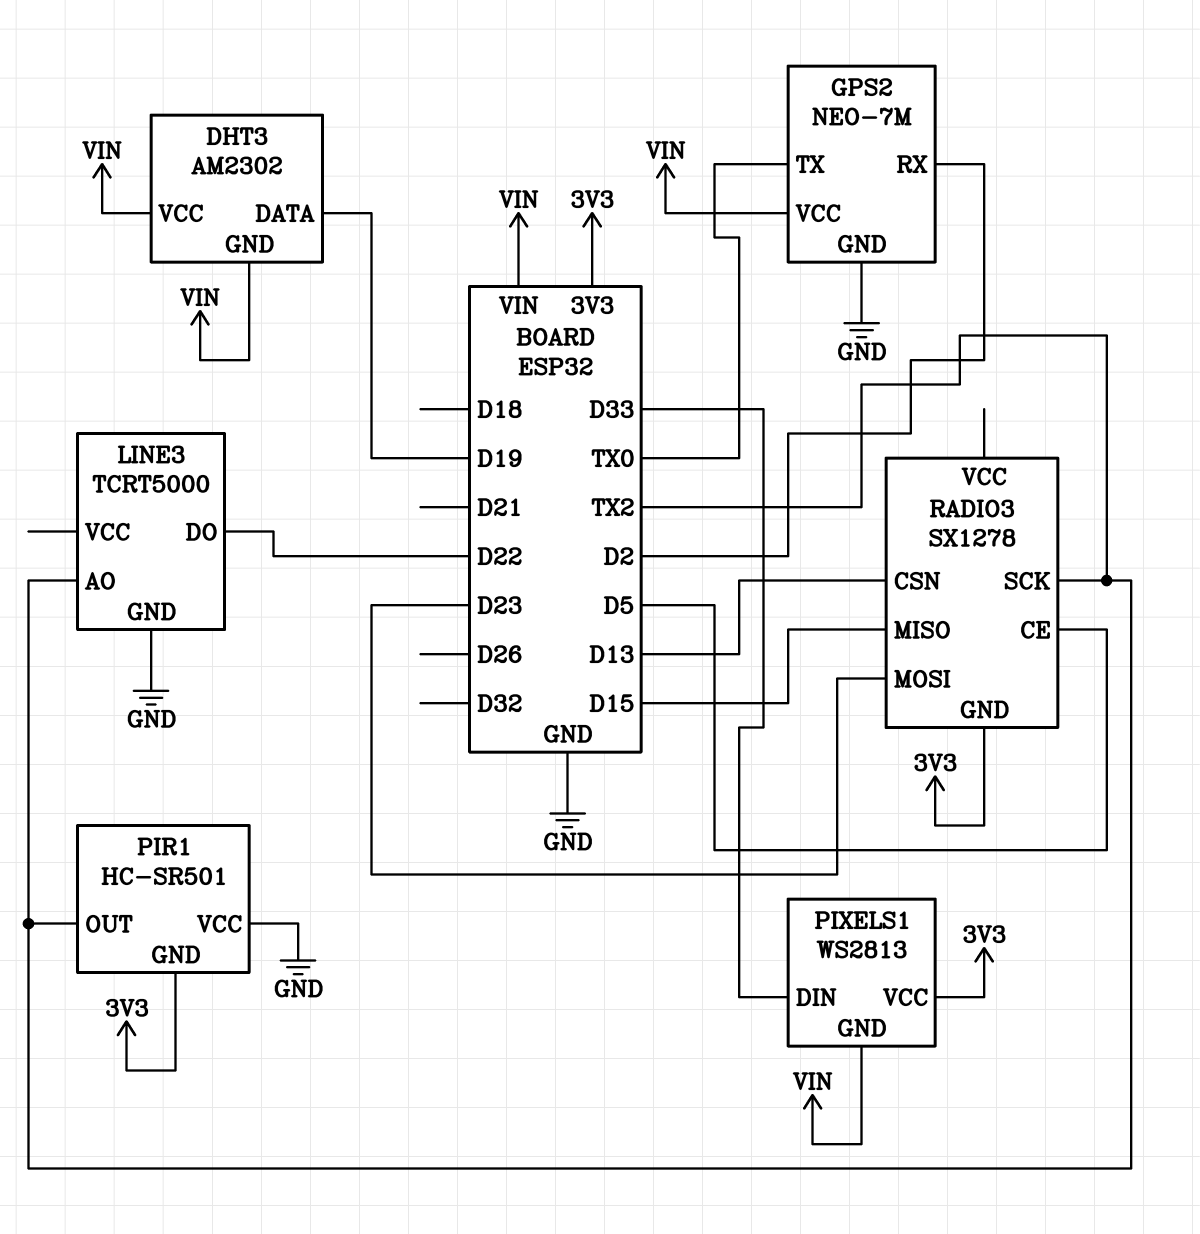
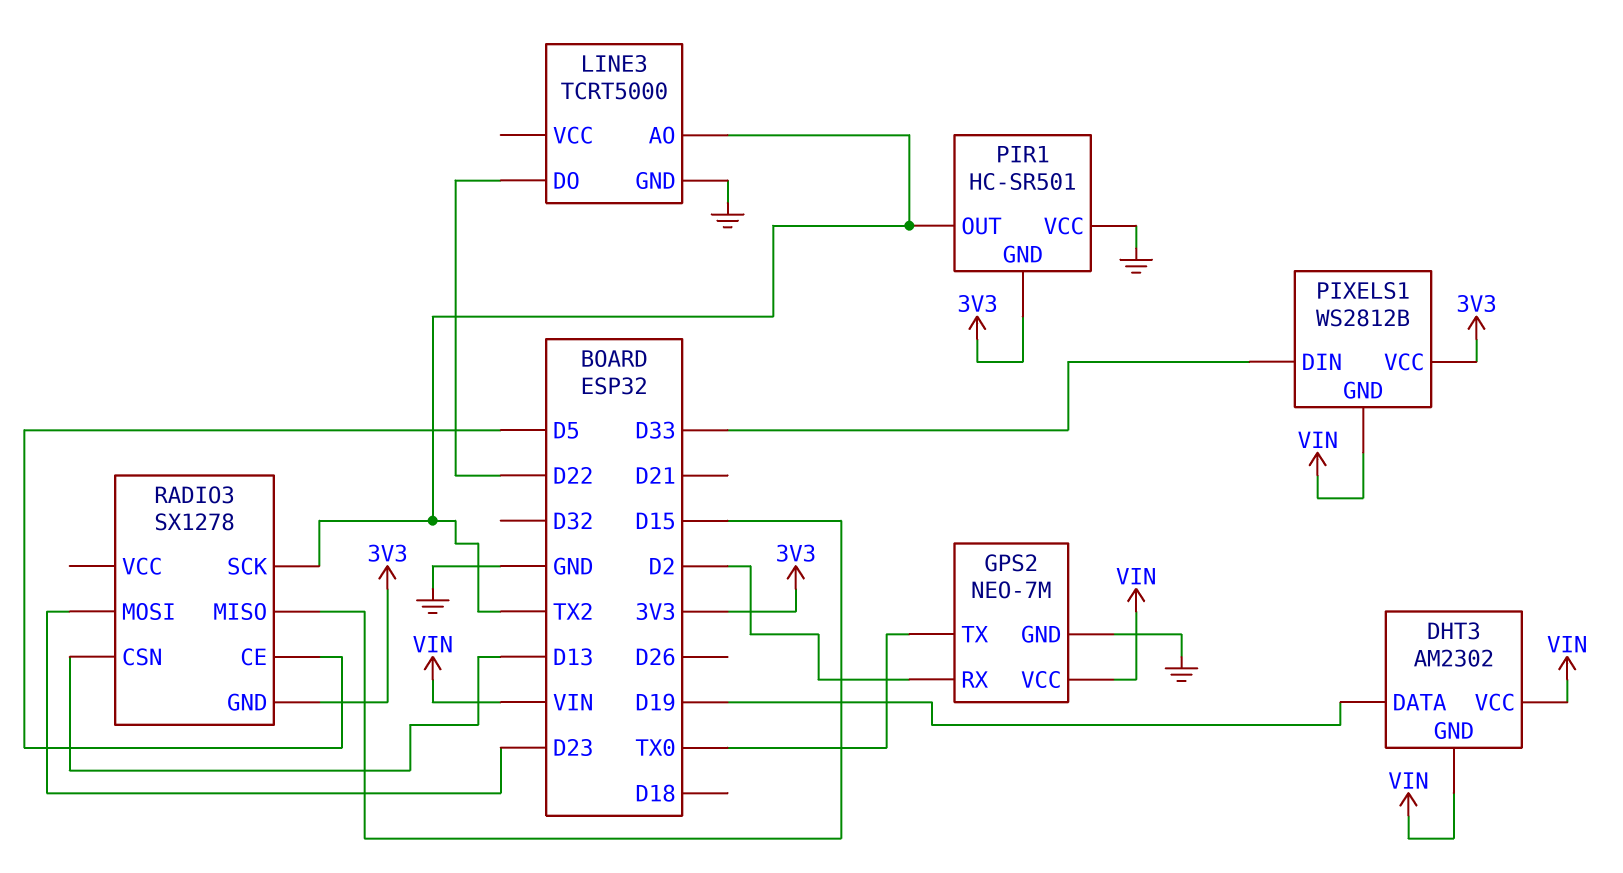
PIXELS1: WS2813 -> WS2812B

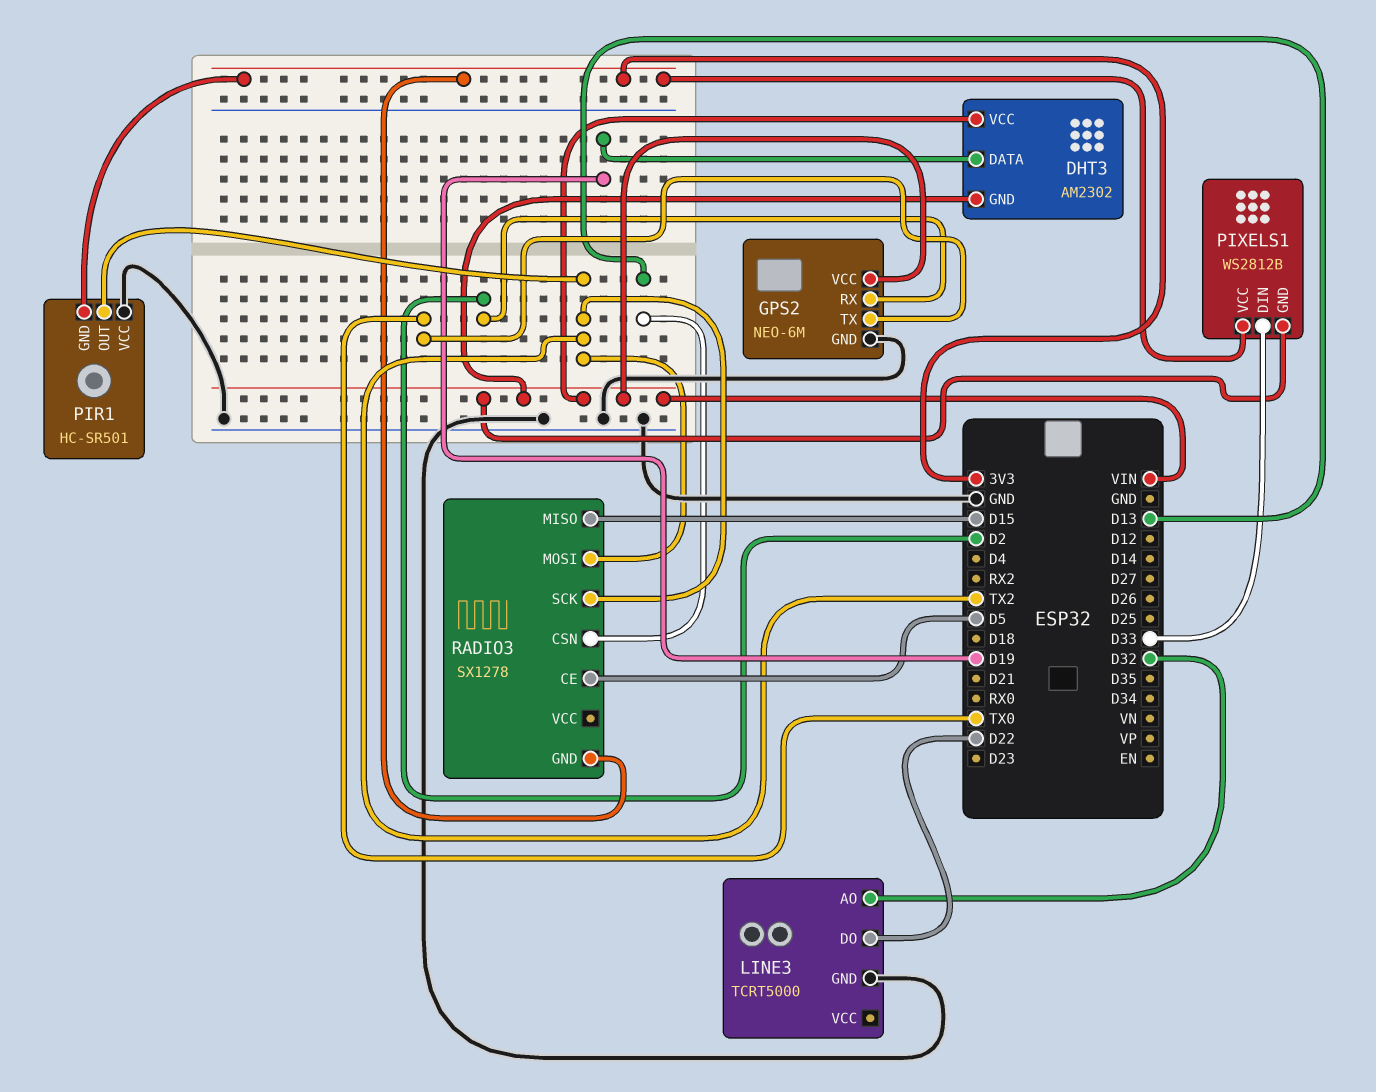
GPS2: NEO-7M -> NEO-6M
LINE3 pin AO: TX2 -> D32
RADIO3 pin MOSI: D23 -> TX2

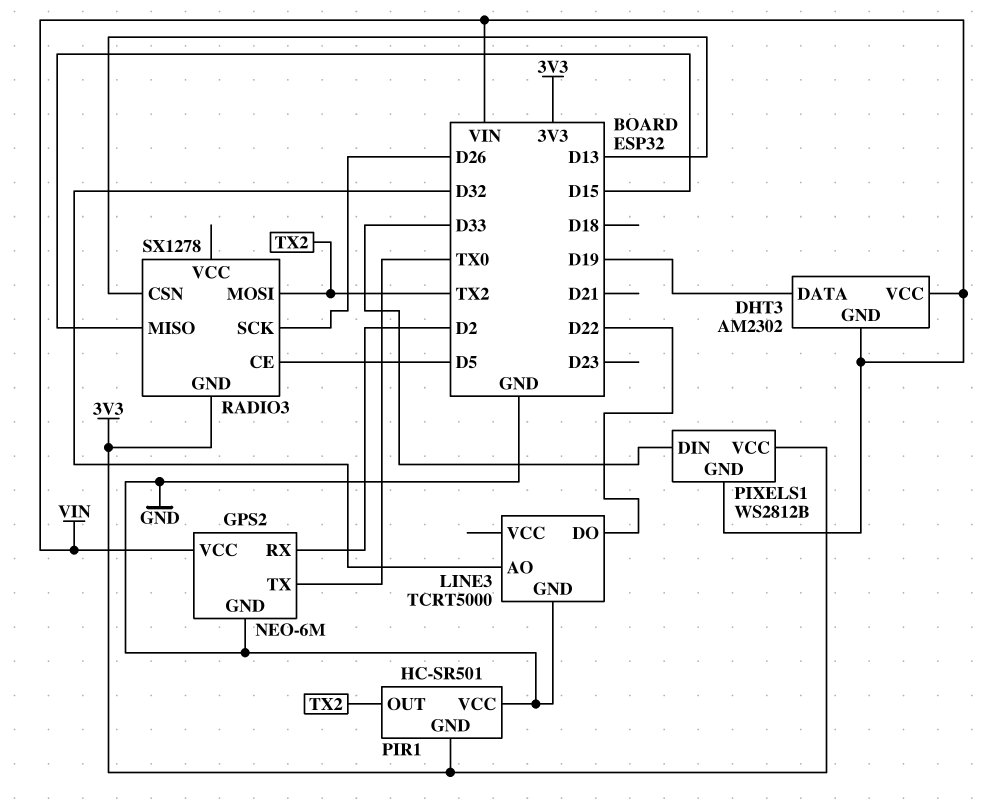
RADIO3 pin SCK: TX2 -> D26

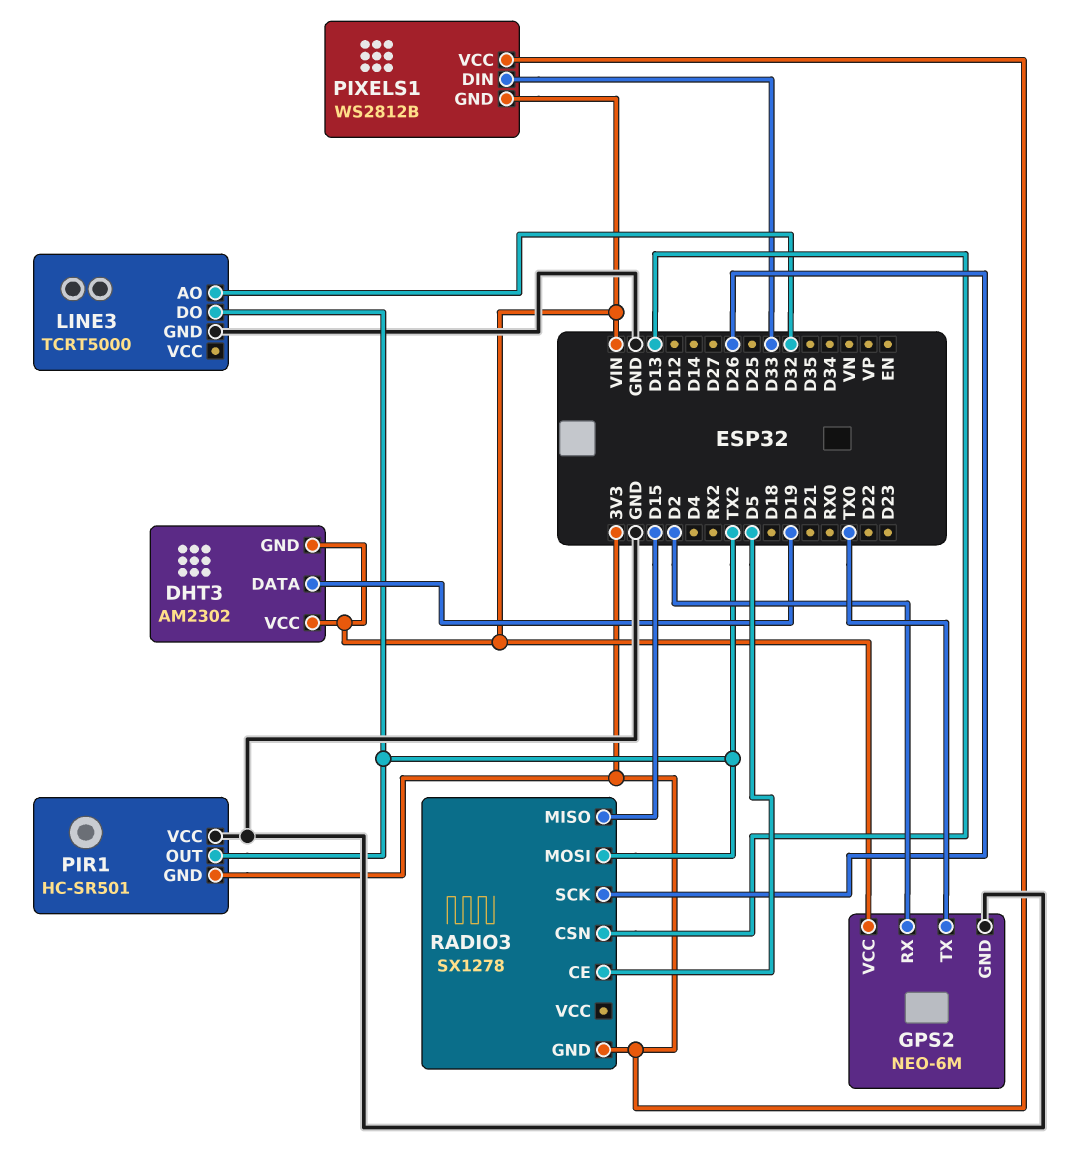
LINE3 pin DO: D22 -> TX2

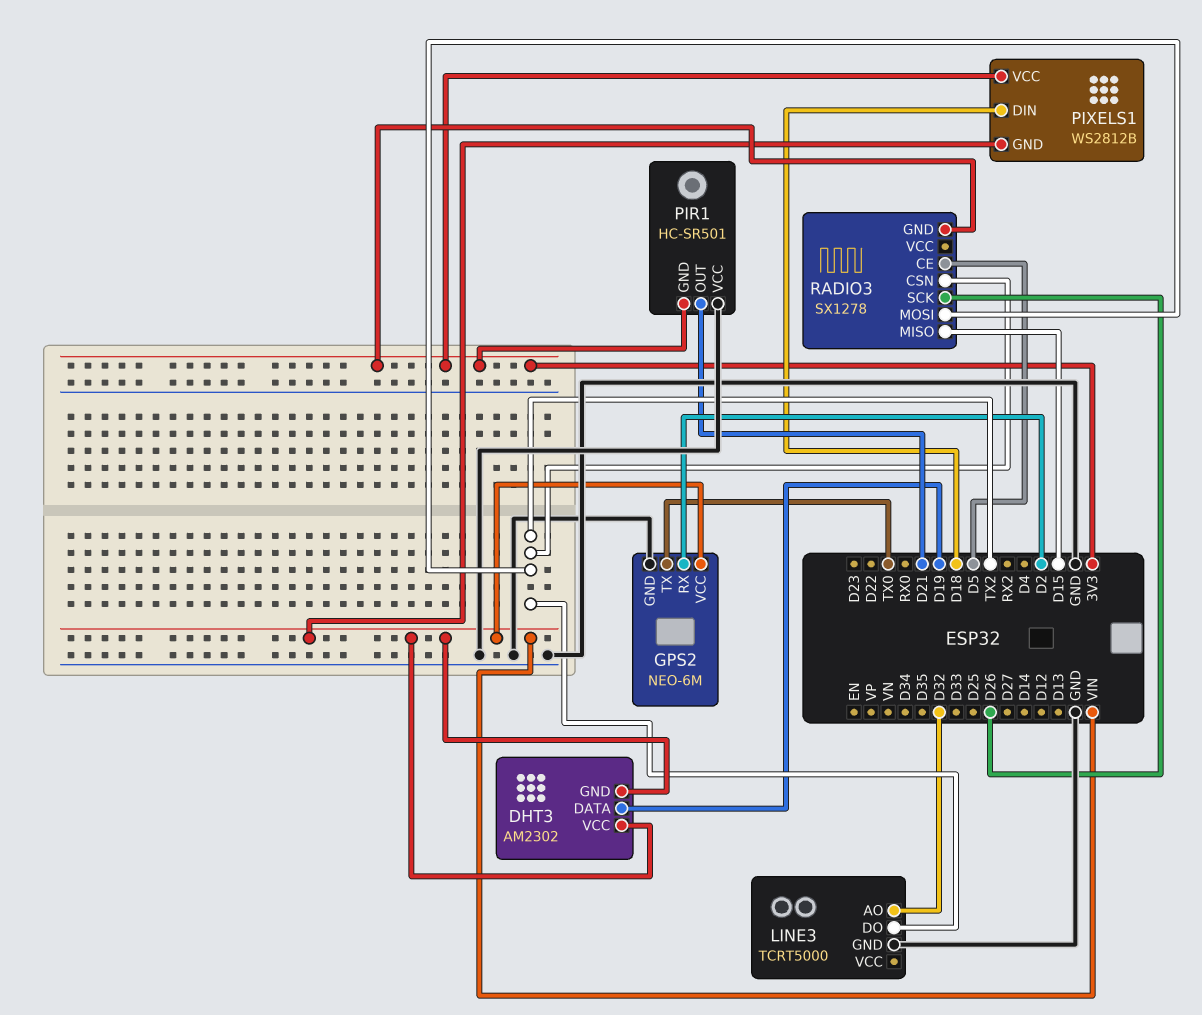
PIR1 pin OUT: TX2 -> D21
PIXELS1 pin DIN: D33 -> D18
RADIO3 pin CSN: D13 -> TX2

